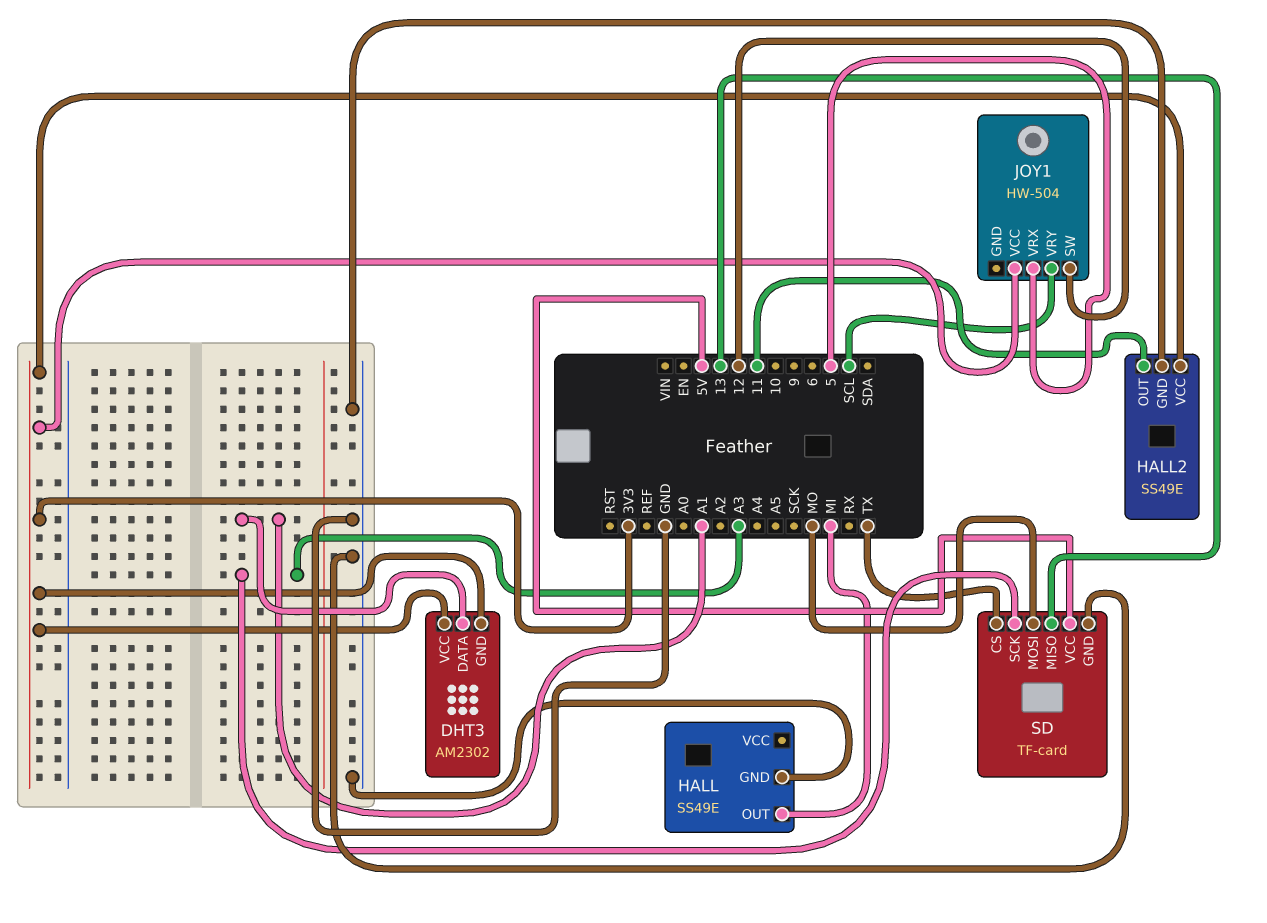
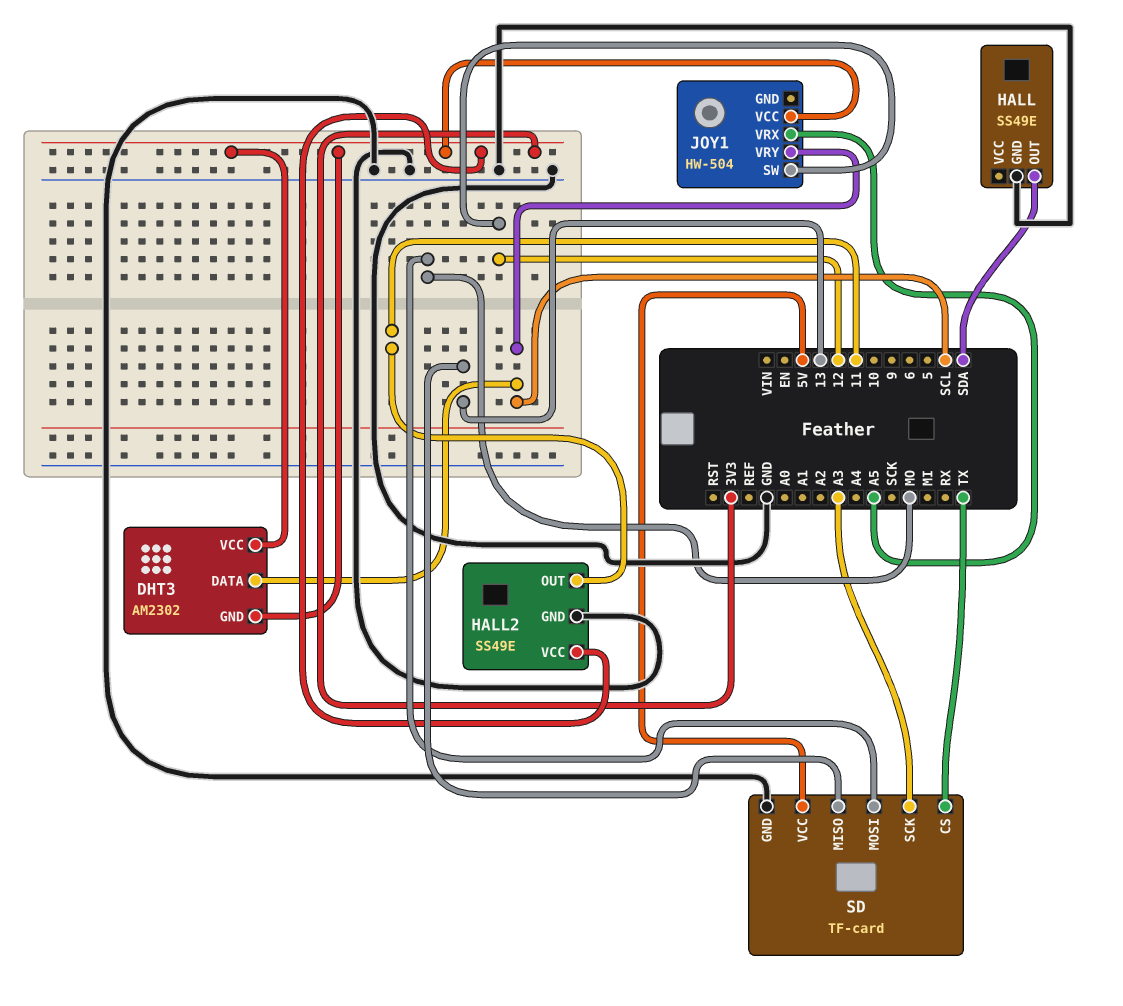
DHT3 pin DATA: A1 -> SCL
HALL pin OUT: MI -> SDA
JOY1 pin VRX: 5 -> A5

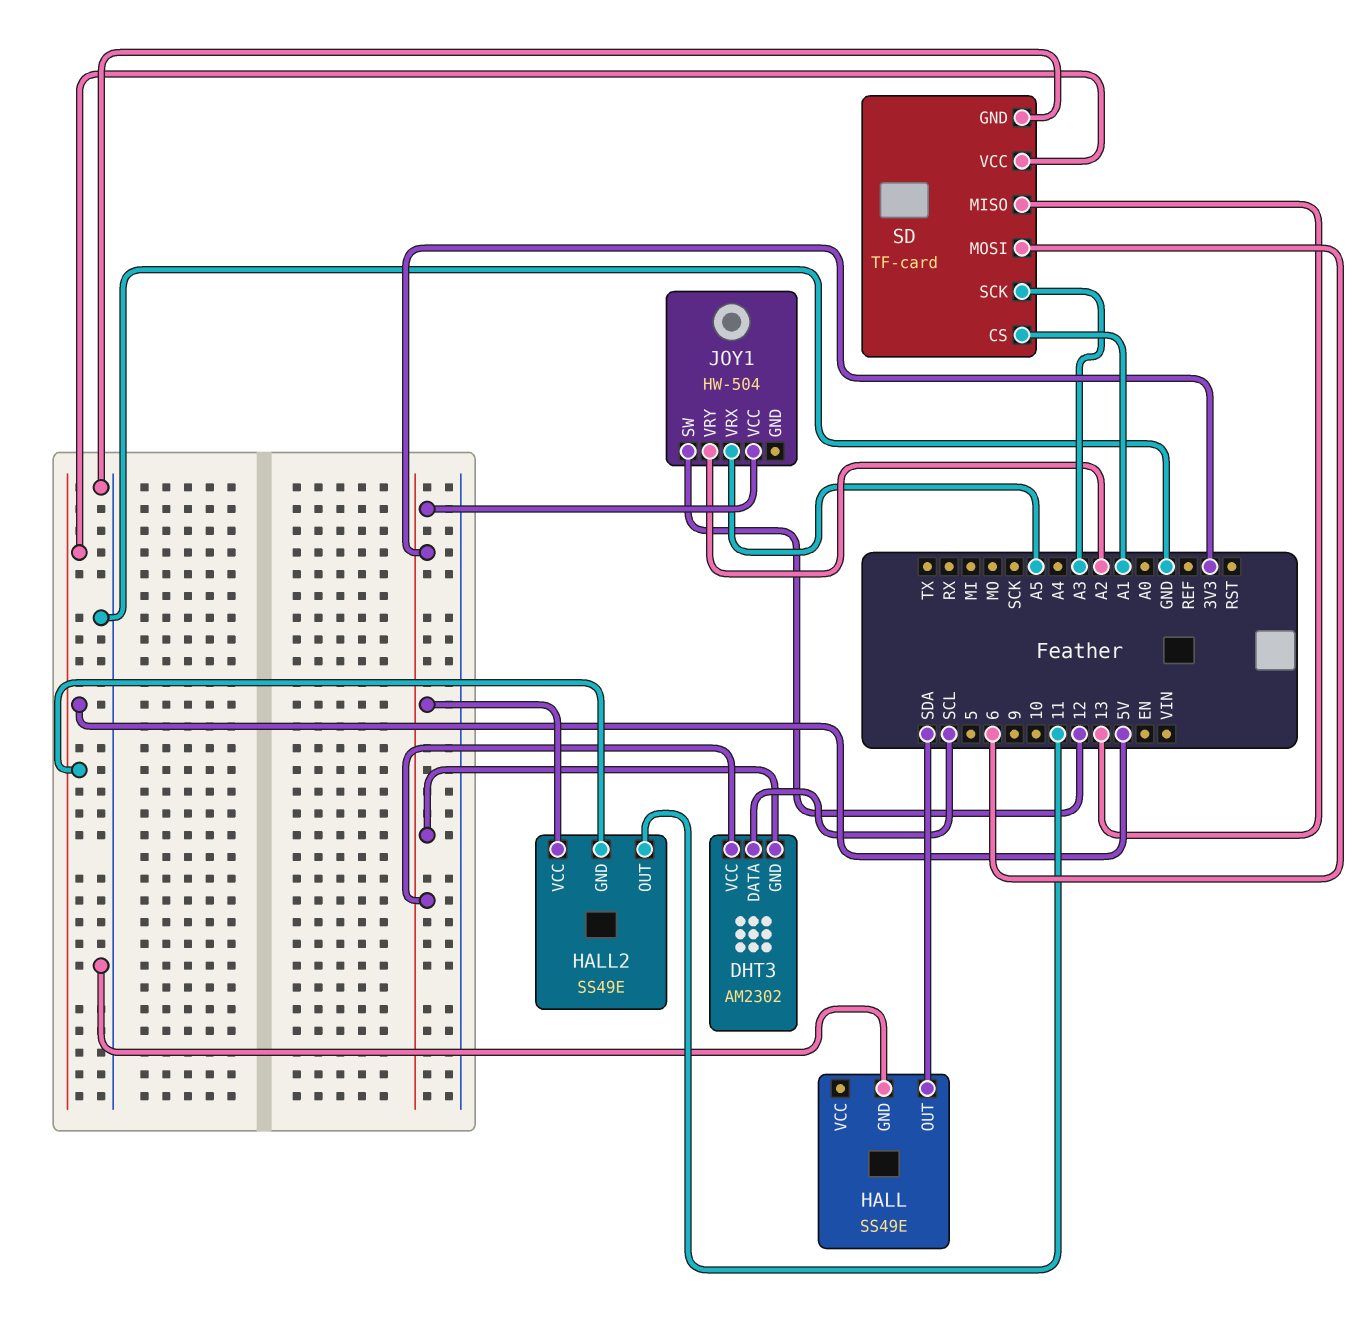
HALL2 pin GND: GND -> 5V
JOY1 pin VRY: SCL -> A2
SD pin CS: TX -> A1
SD pin MOSI: MO -> 6

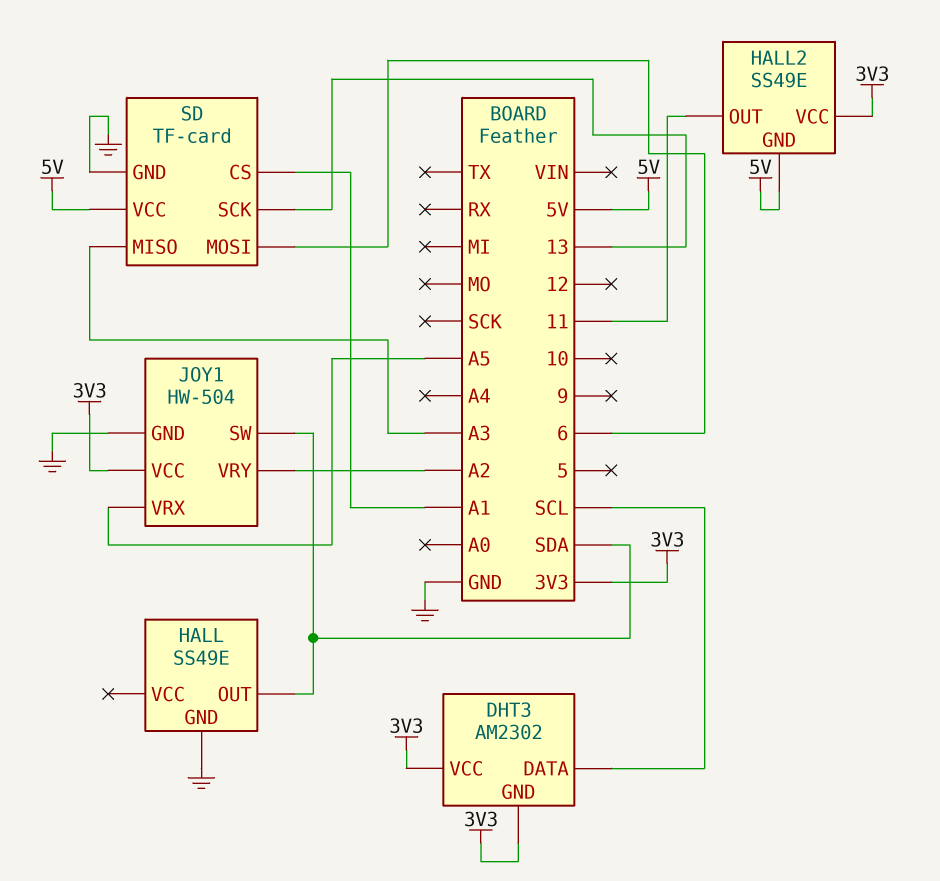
JOY1 pin GND: none -> GND
JOY1 pin SW: 12 -> SDA
SD pin MISO: 13 -> A3
SD pin SCK: A3 -> 13

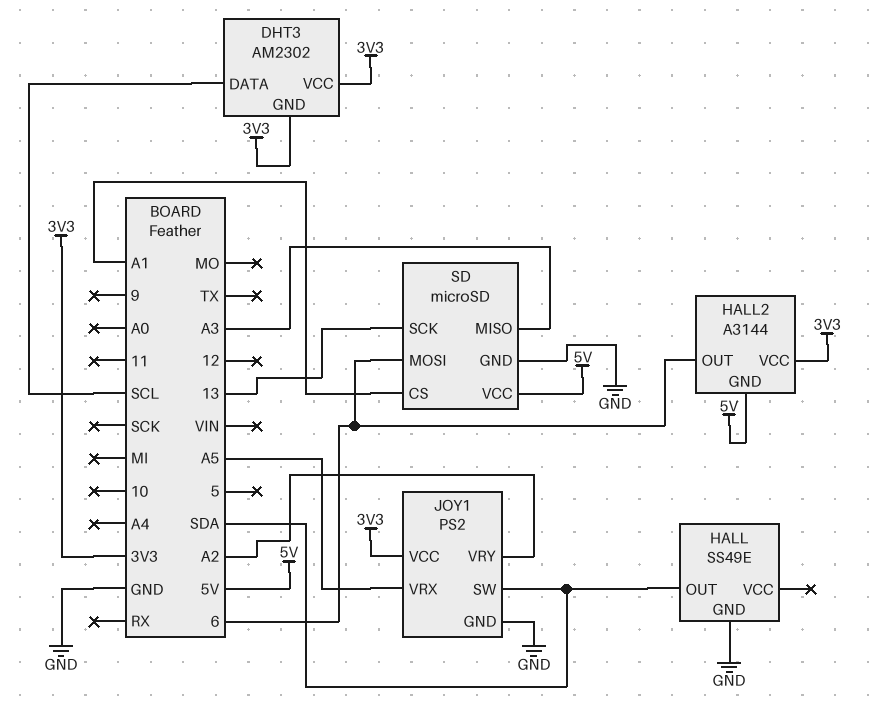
HALL2: SS49E -> A3144
HALL2 pin OUT: 11 -> 6
JOY1: HW-504 -> PS2
SD: TF-card -> microSD

